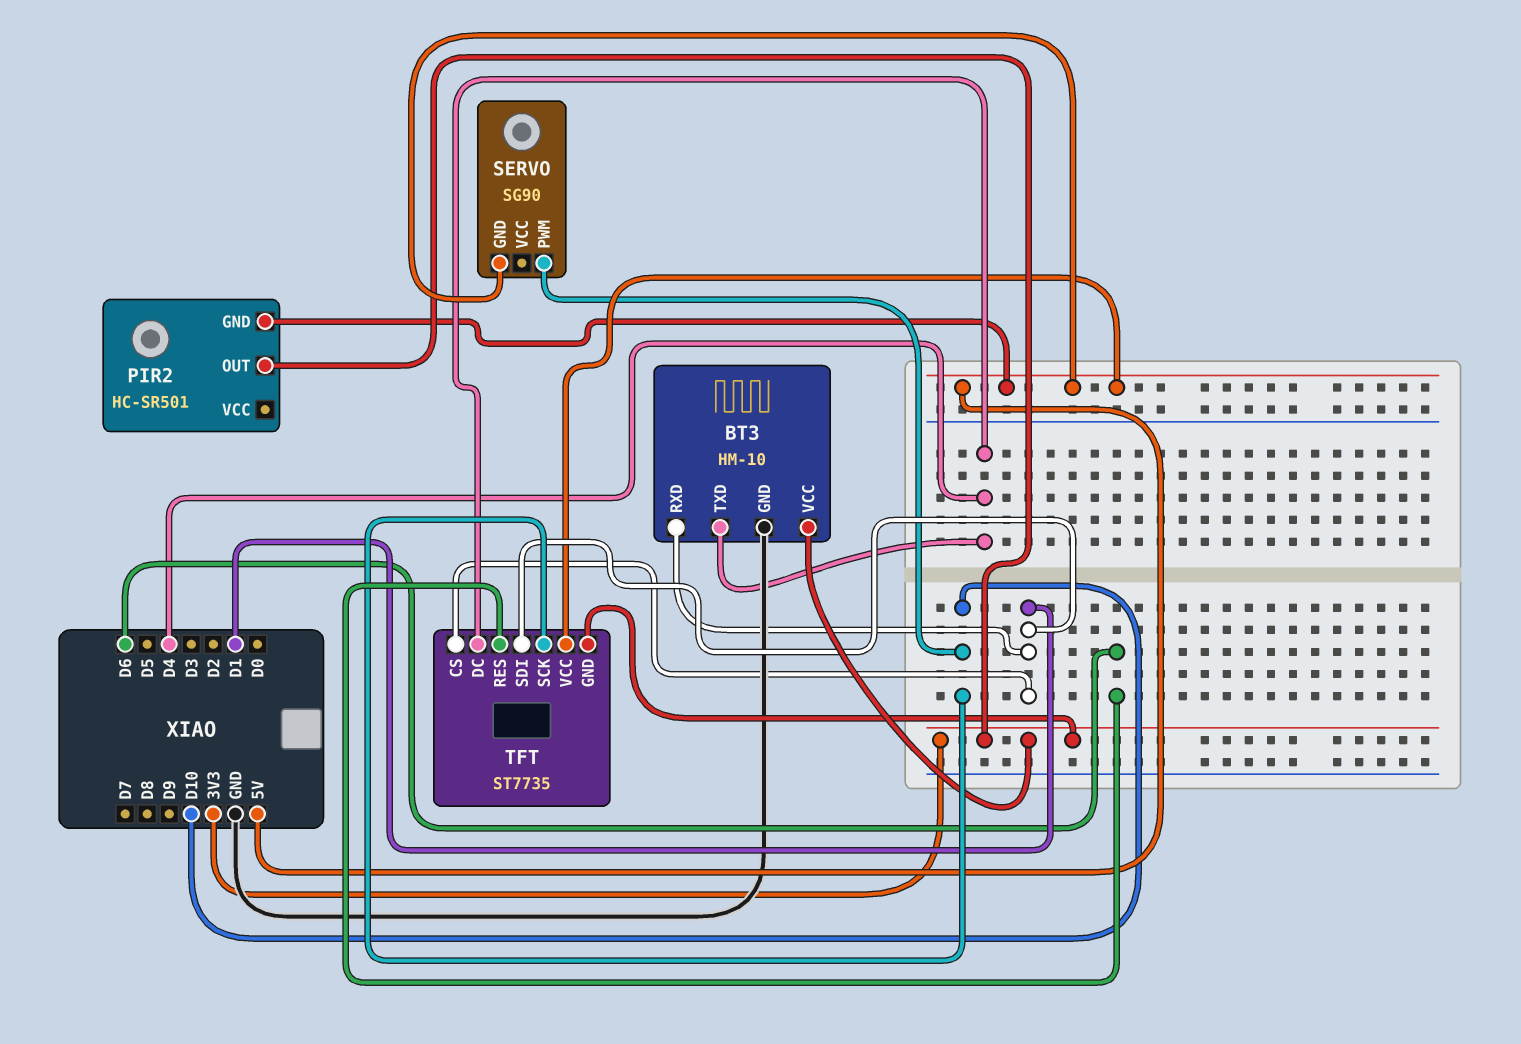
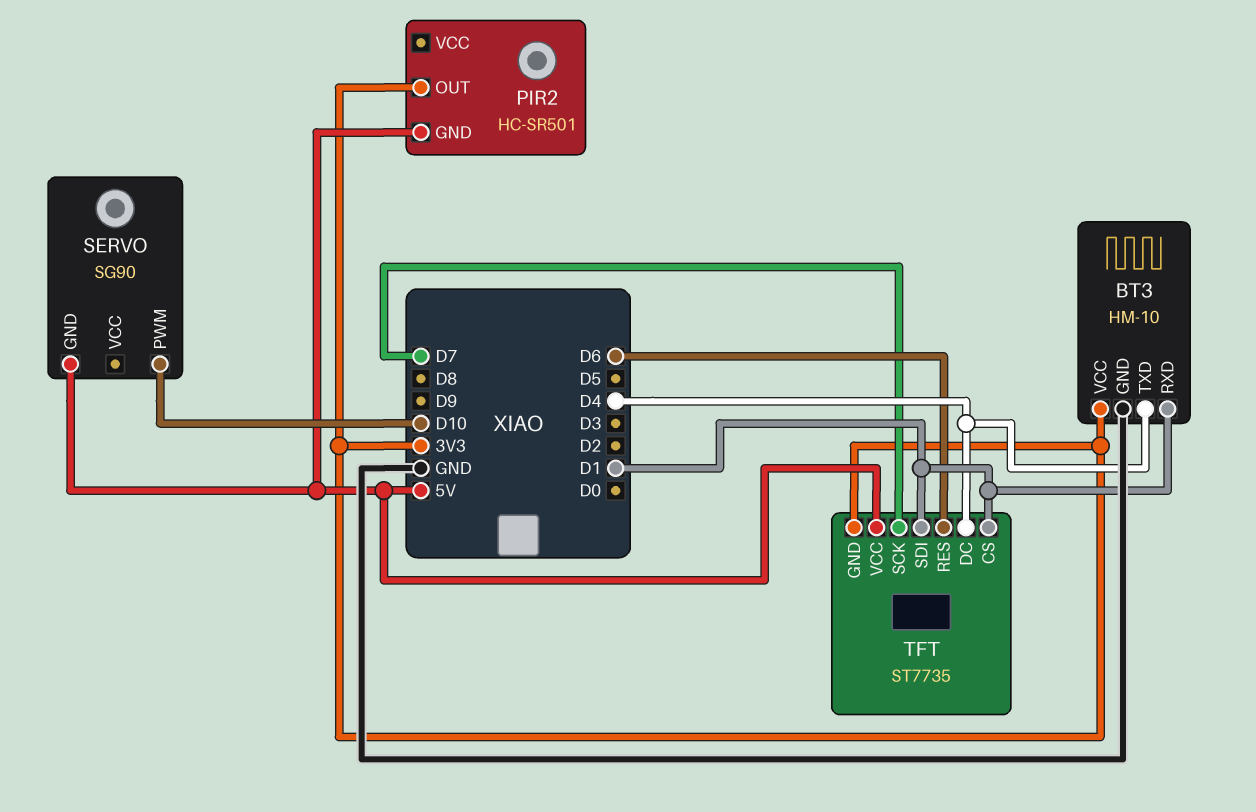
TFT pin SCK: D10 -> D7

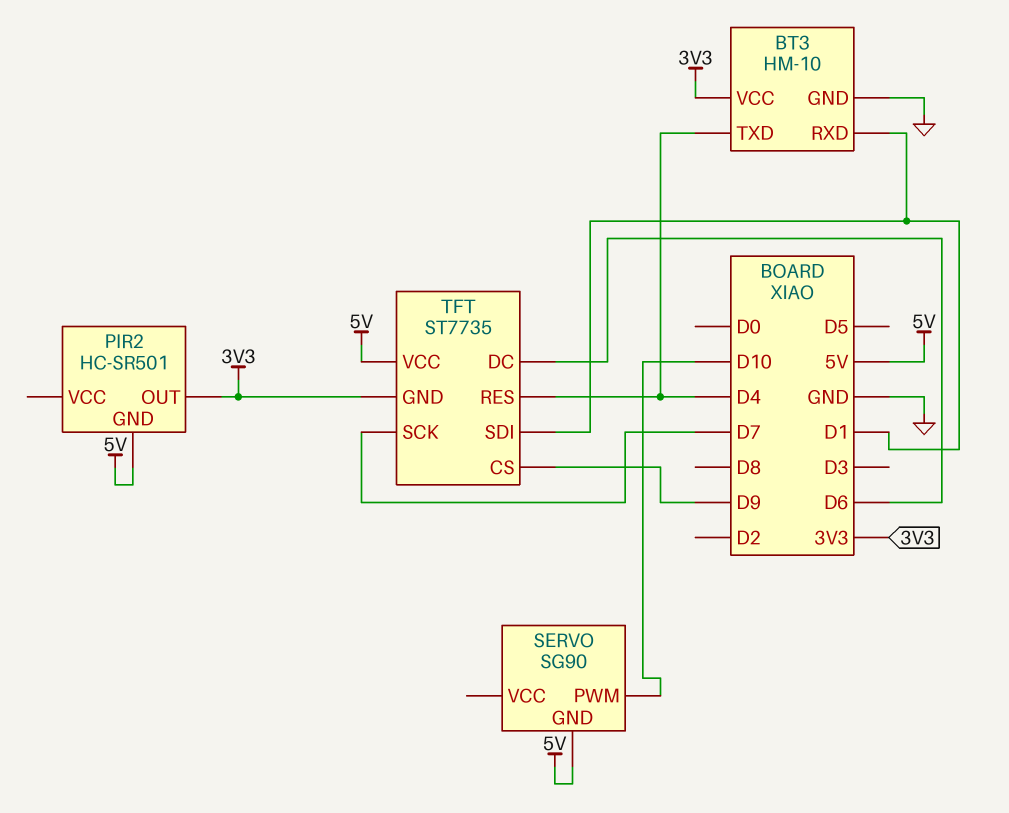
TFT pin CS: D1 -> D9
TFT pin DC: D4 -> D6
TFT pin RES: D6 -> D4

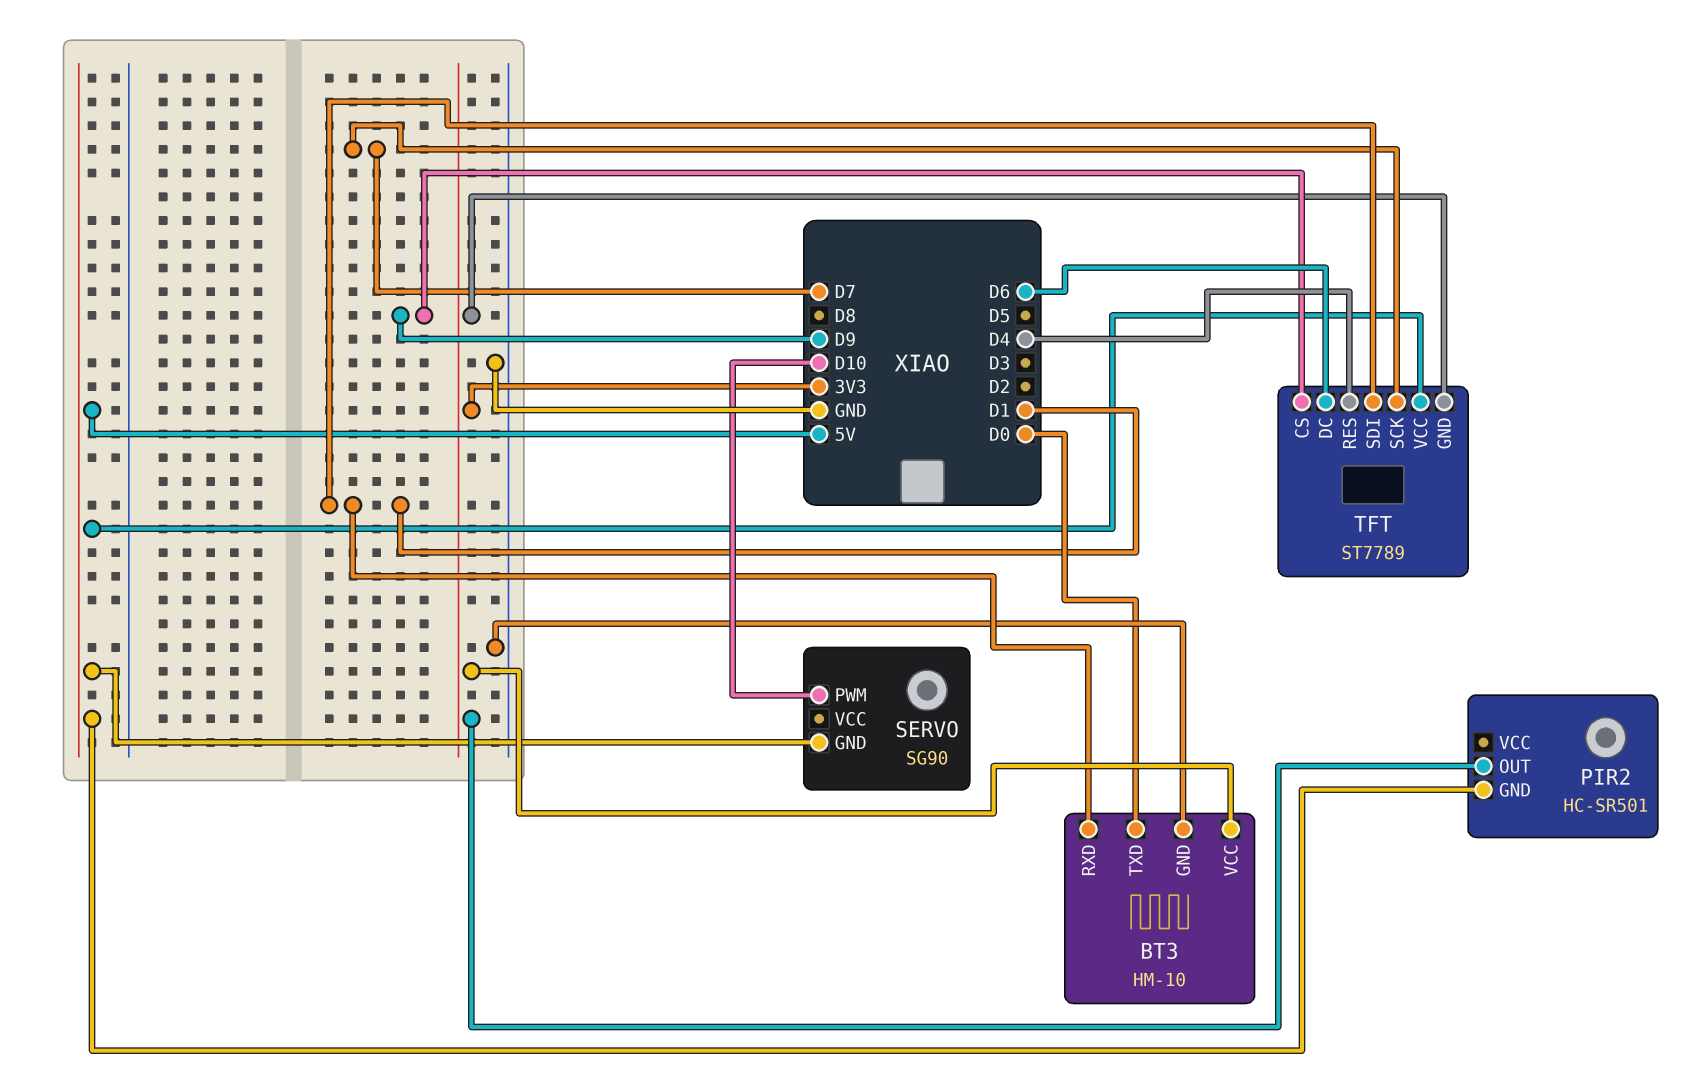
BT3 pin TXD: D4 -> D0
TFT: ST7735 -> ST7789

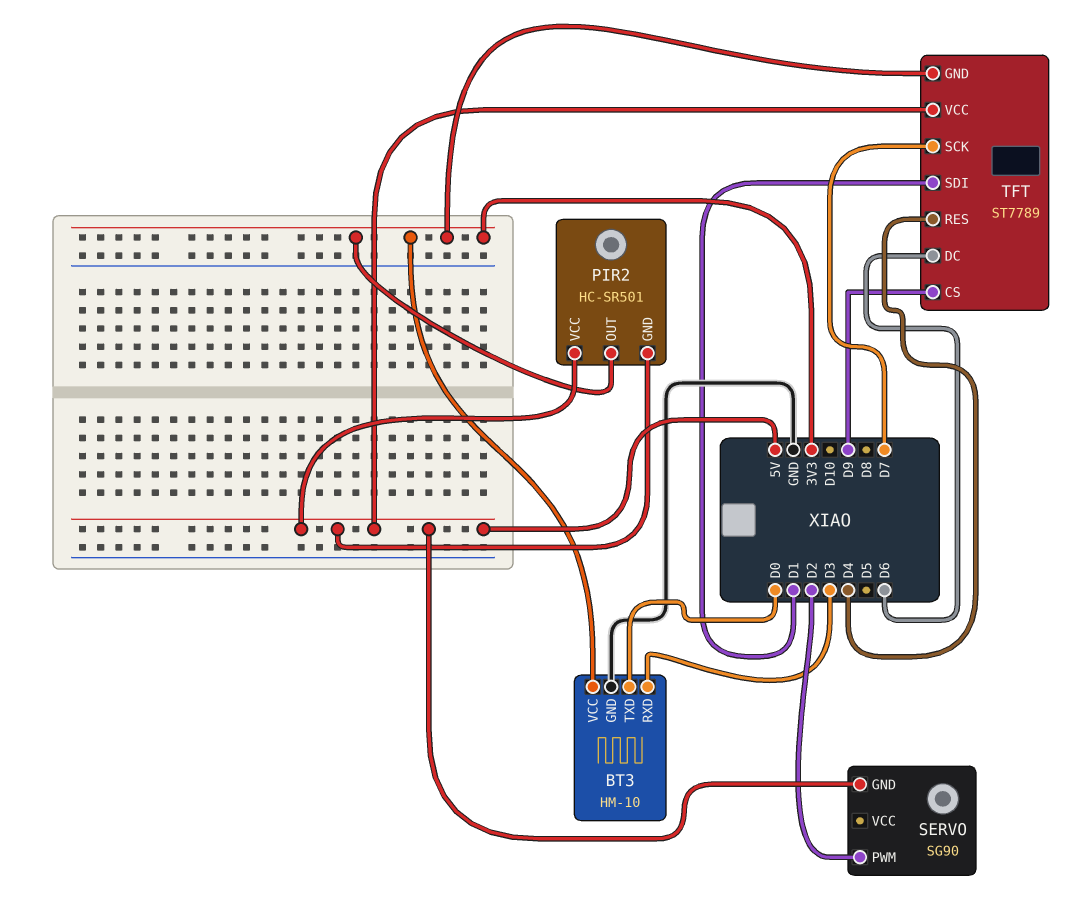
BT3 pin RXD: D1 -> D3
PIR2 pin VCC: none -> 5V
SERVO pin PWM: D10 -> D2

